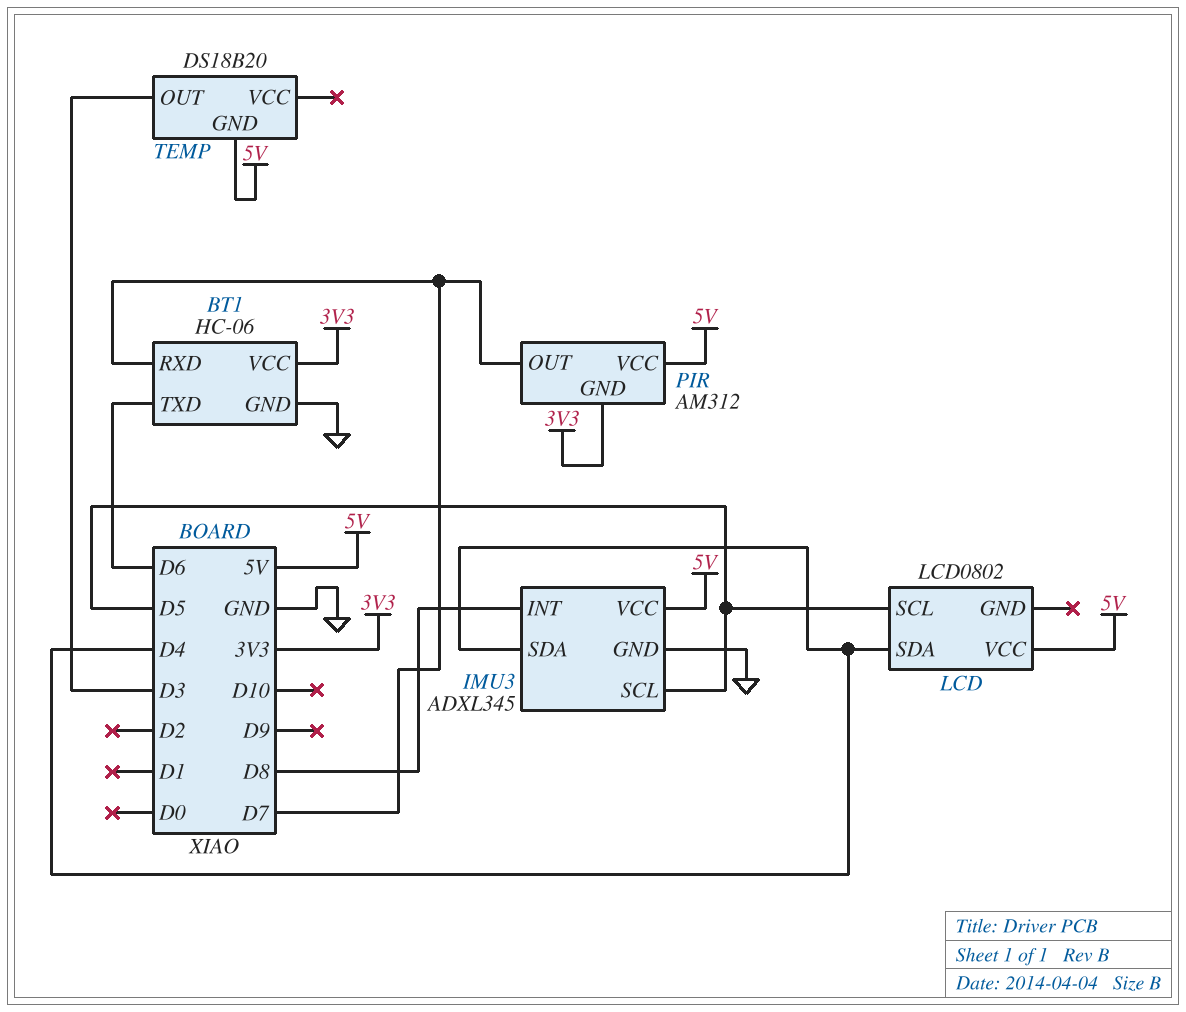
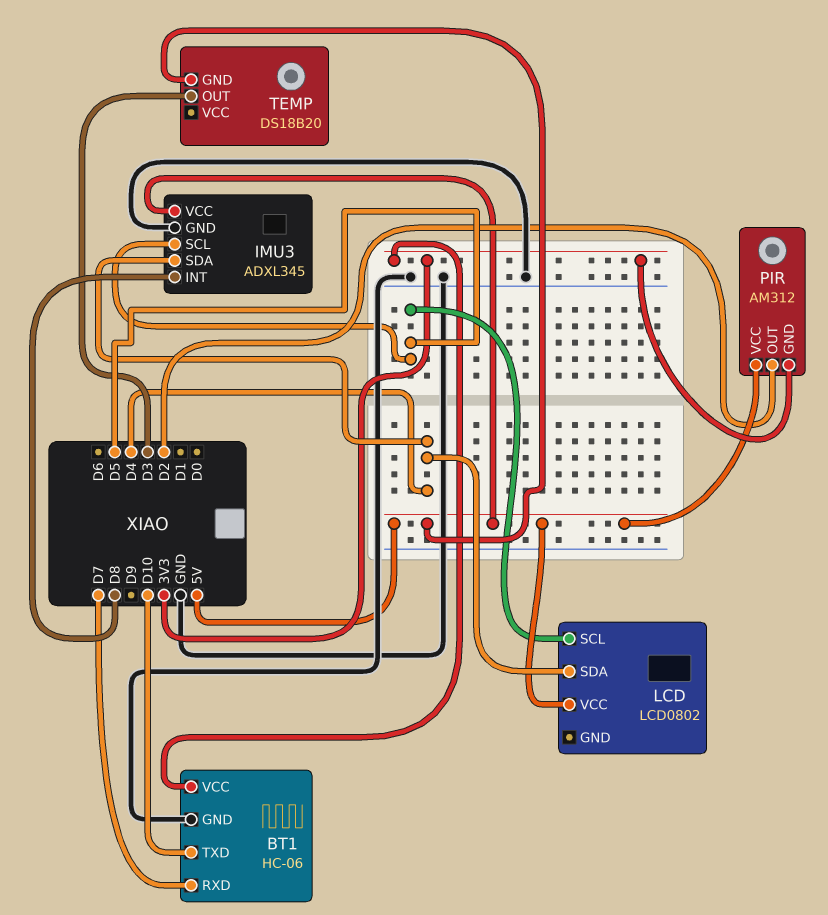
BT1 pin TXD: D6 -> D10
PIR pin OUT: D7 -> D2

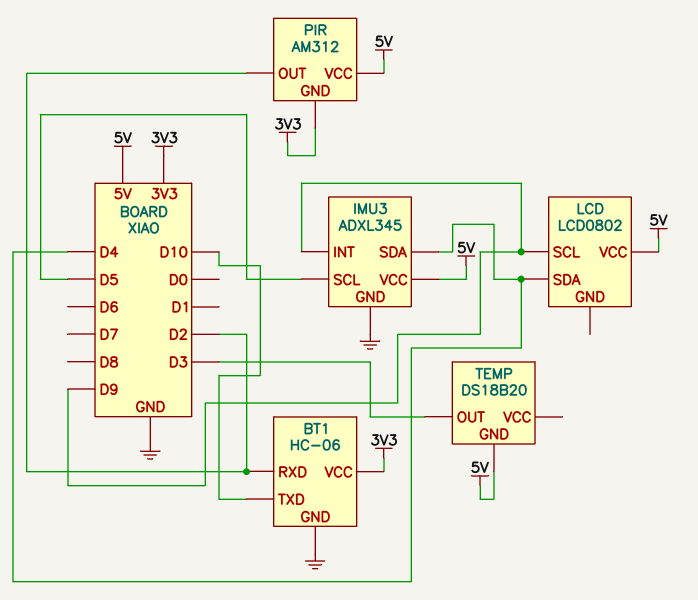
BT1 pin RXD: D7 -> D2
IMU3 pin INT: D8 -> D9
LCD pin SCL: D5 -> D9

